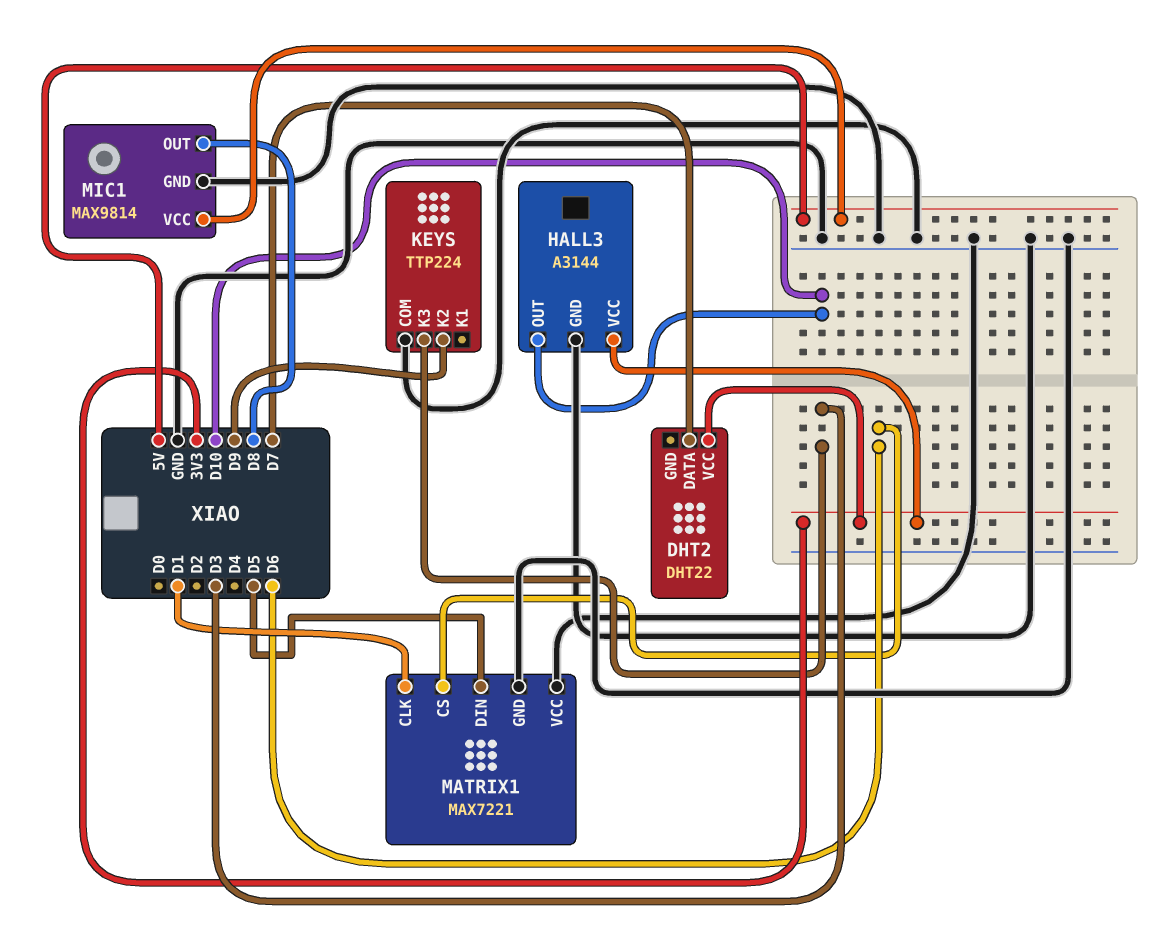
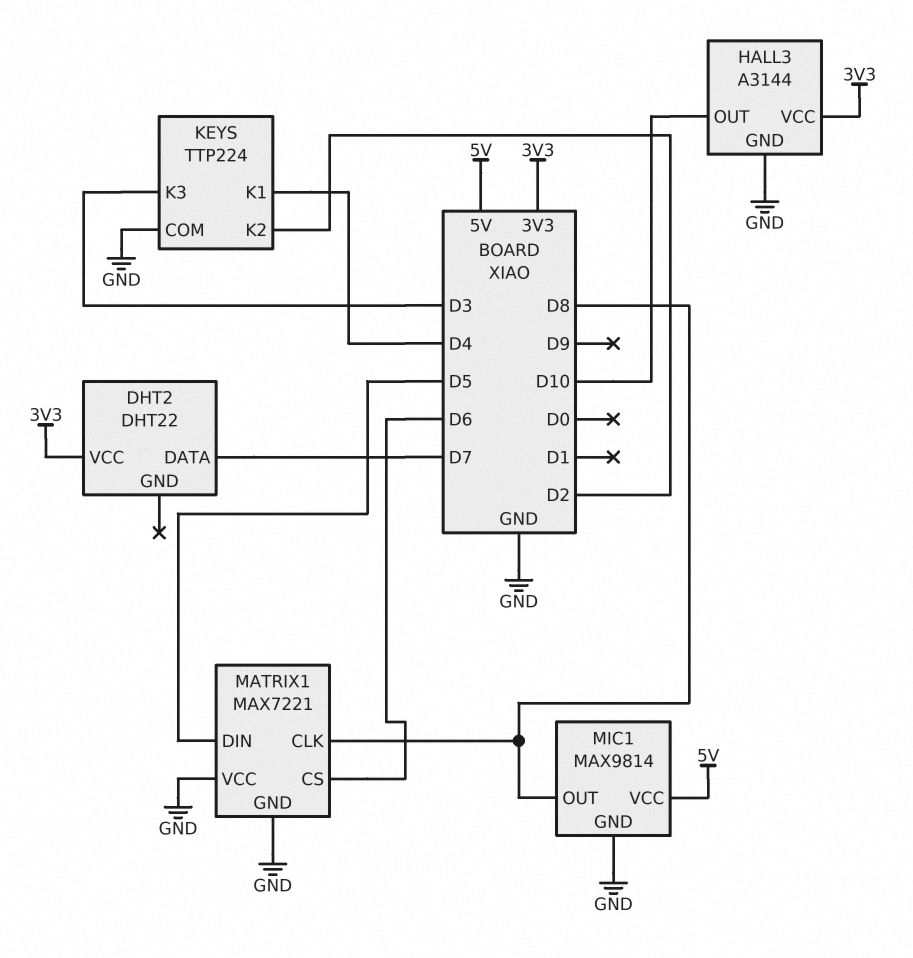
KEYS pin K1: none -> D4
KEYS pin K2: D9 -> D2
MATRIX1 pin CLK: D1 -> D8

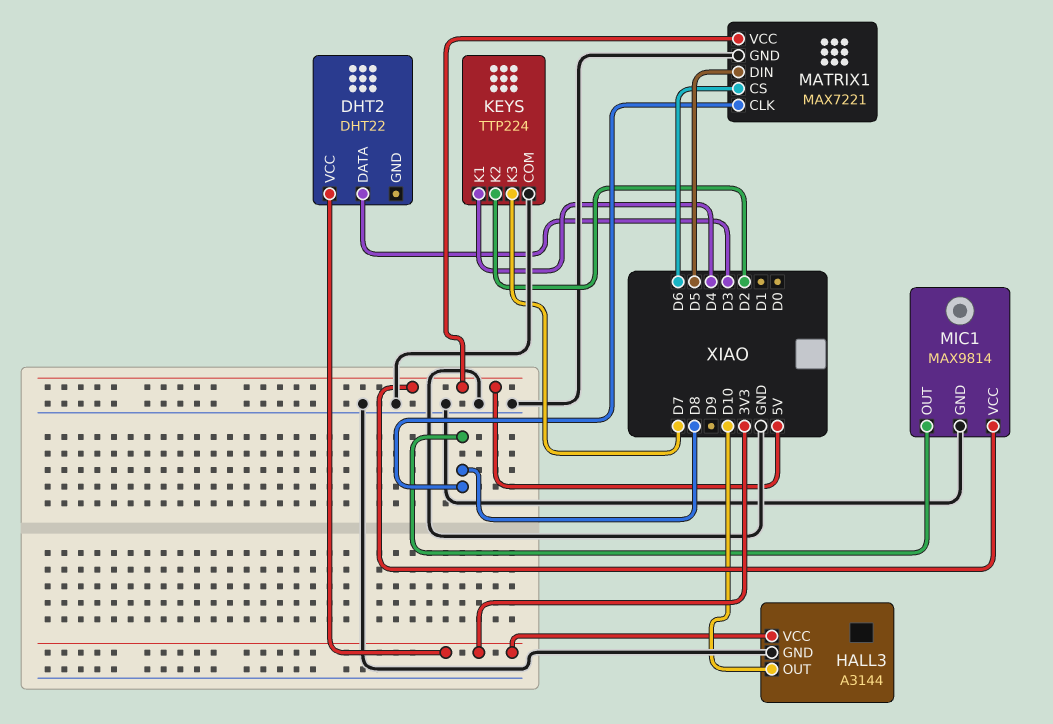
DHT2 pin DATA: D7 -> D3
KEYS pin K3: D3 -> D7
MATRIX1 pin VCC: GND -> 5V

